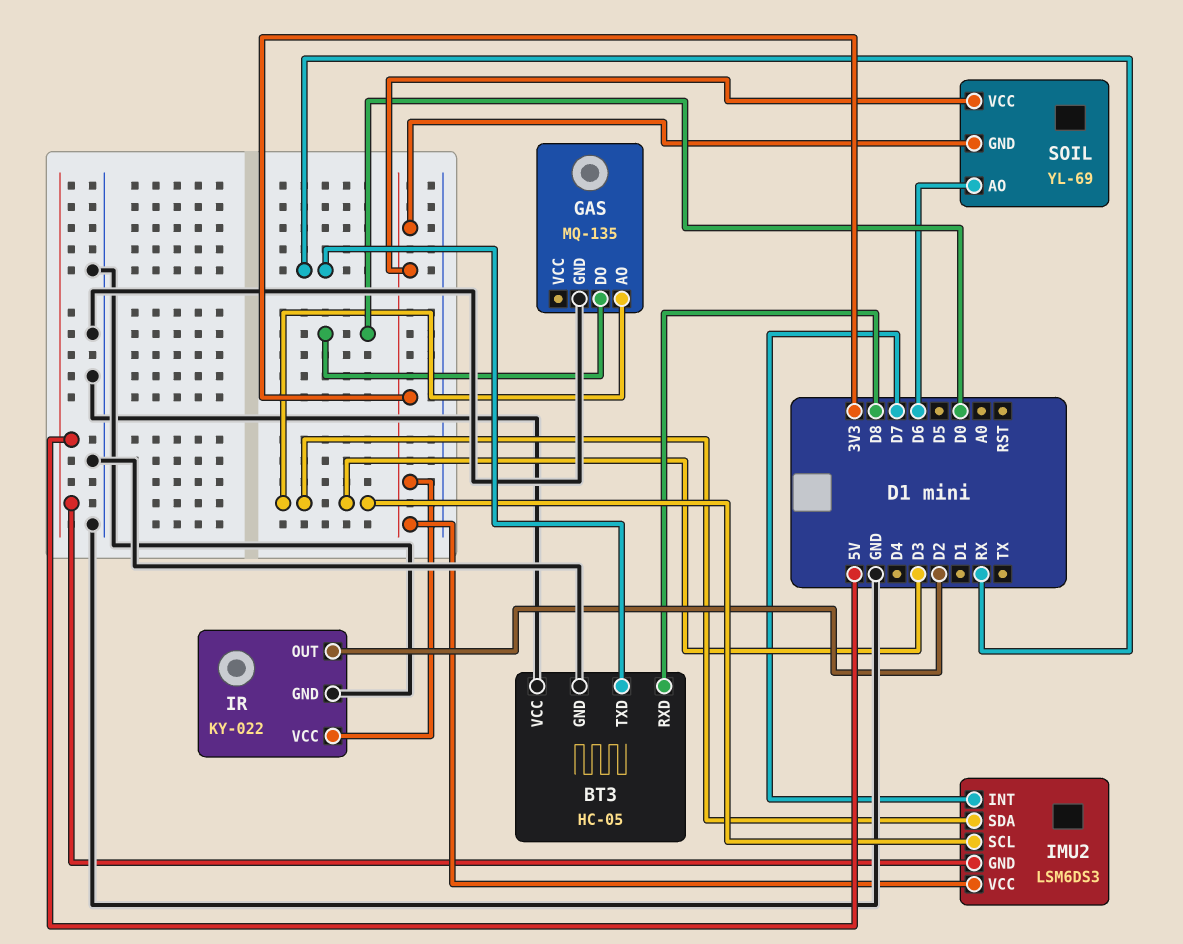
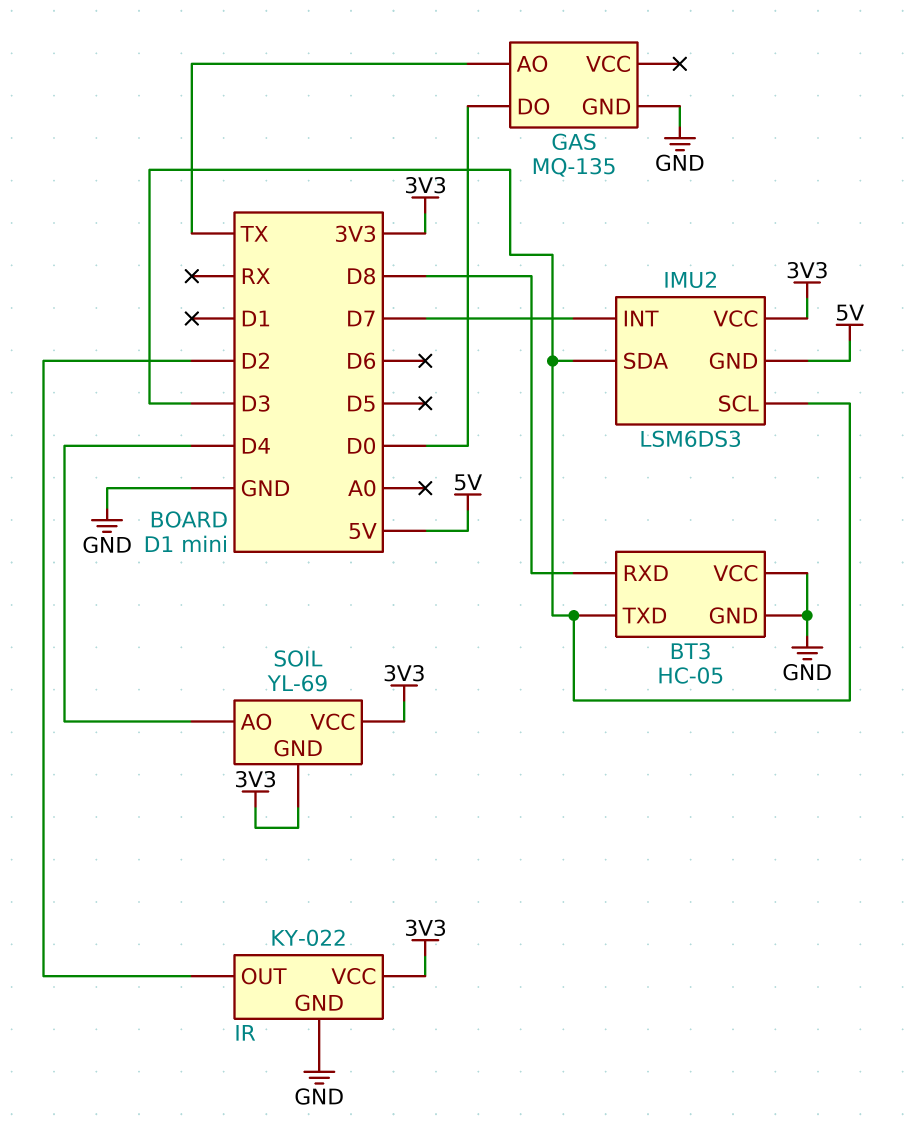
BT3 pin TXD: RX -> D3
GAS pin AO: D3 -> TX
SOIL pin AO: D6 -> D4

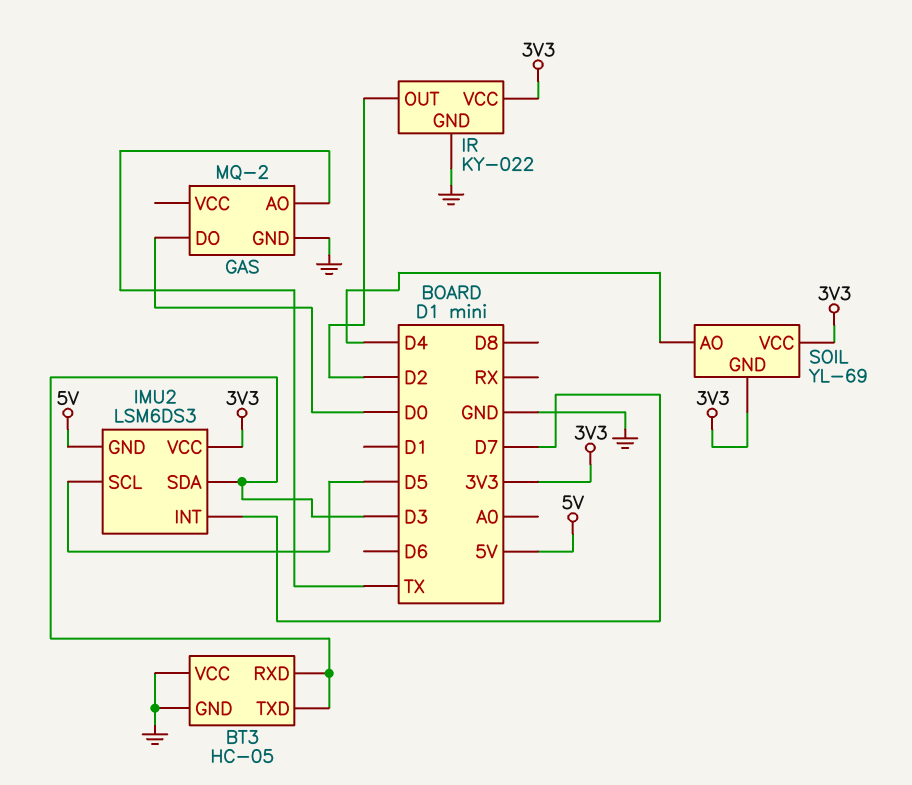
BT3 pin RXD: D8 -> D3
GAS: MQ-135 -> MQ-2
IMU2 pin SCL: D3 -> D5

